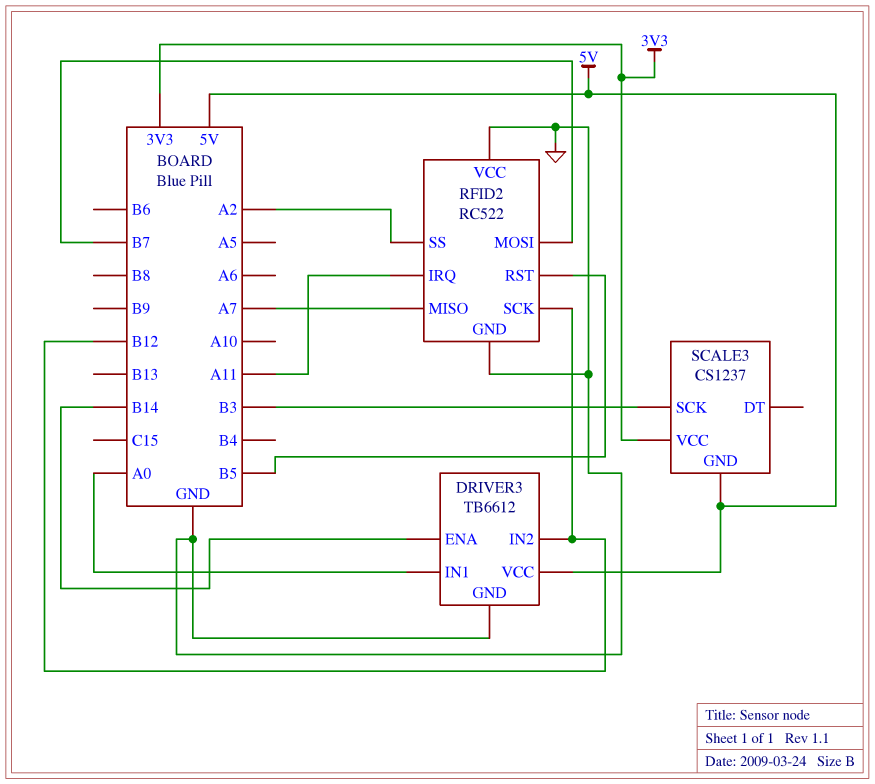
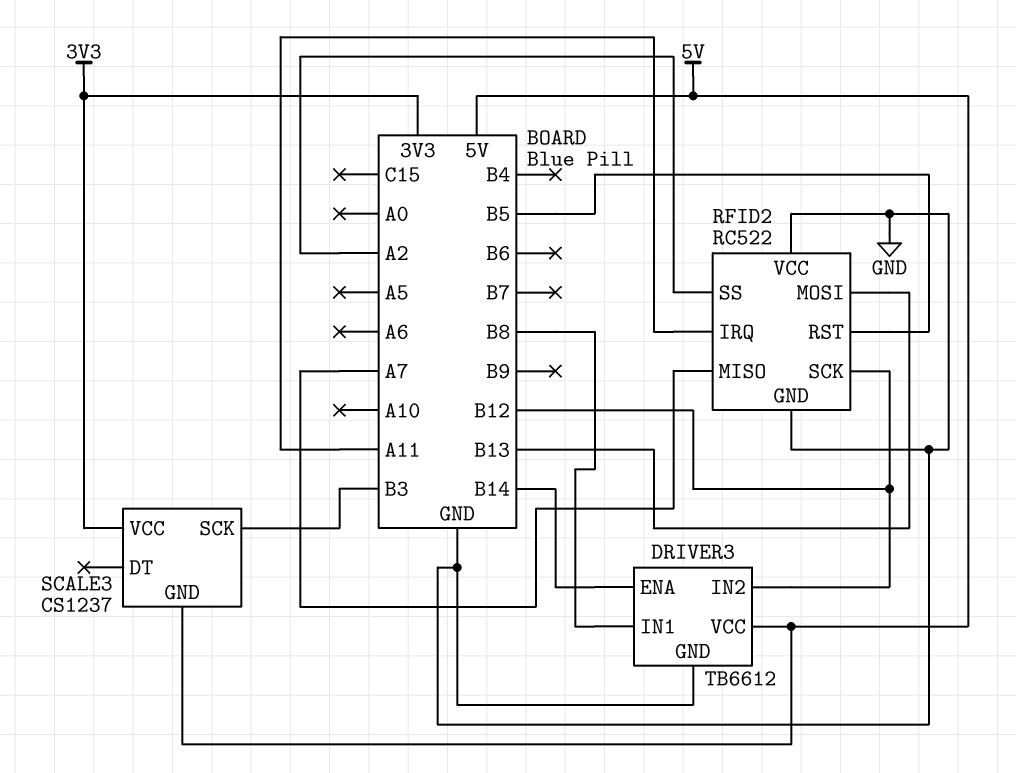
DRIVER3 pin IN1: A0 -> B8
RFID2 pin MOSI: B7 -> B13

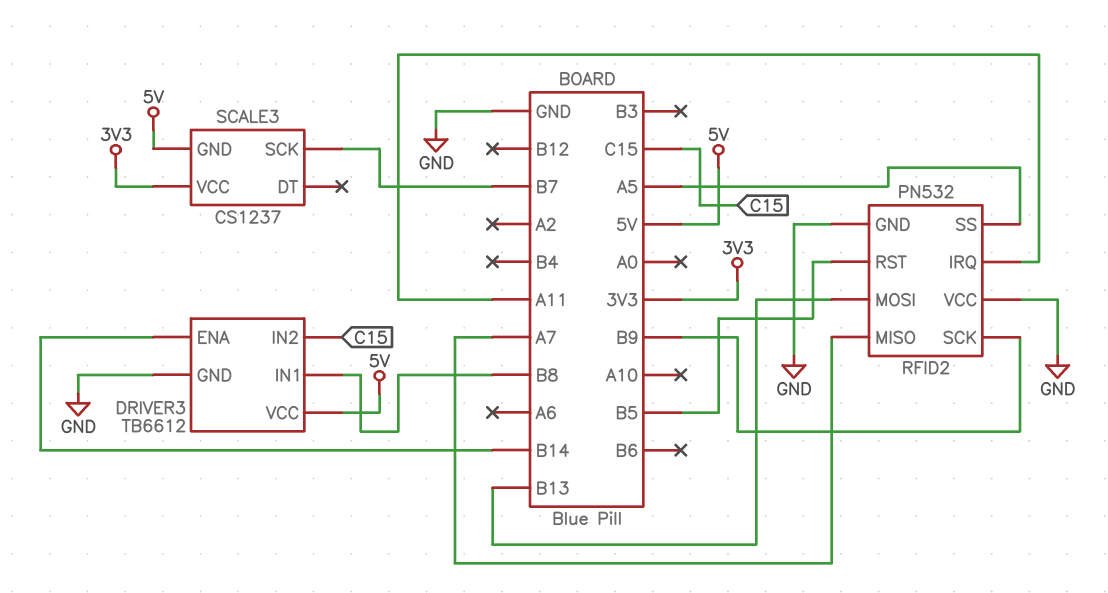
DRIVER3 pin IN2: B12 -> C15
RFID2: RC522 -> PN532
RFID2 pin SCK: B12 -> B9
RFID2 pin SS: A2 -> A5
SCALE3 pin SCK: B3 -> B7

